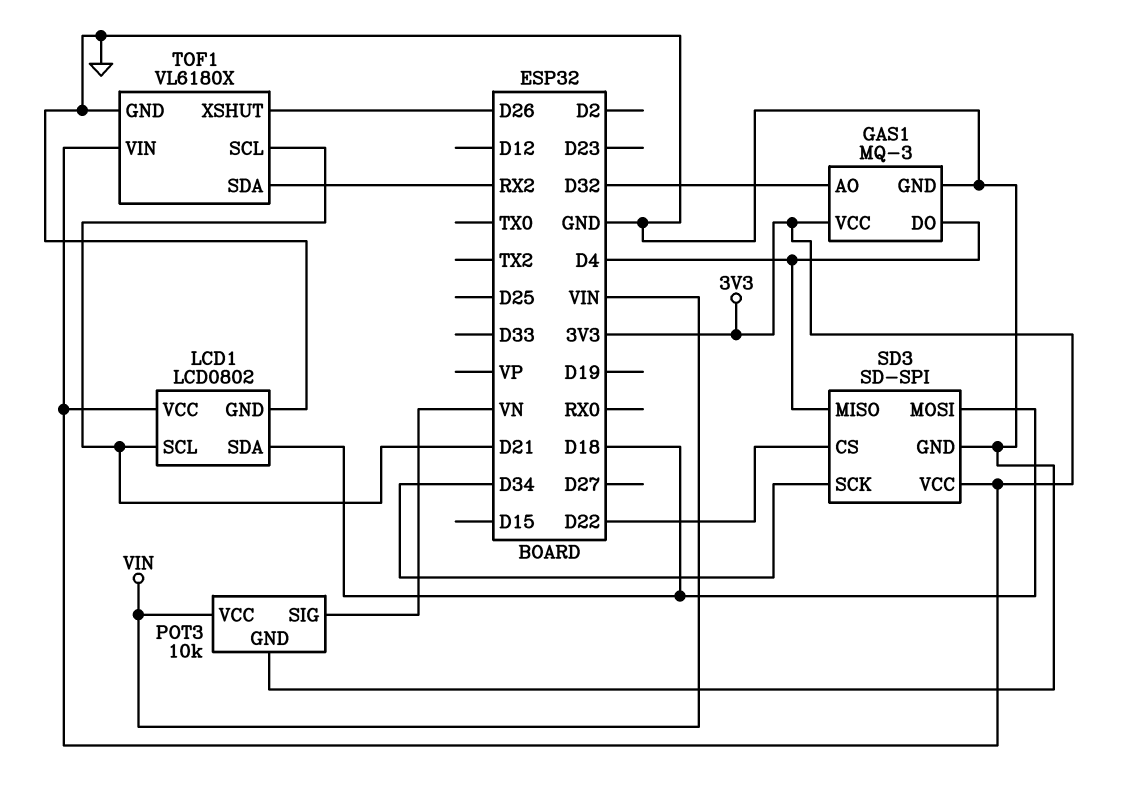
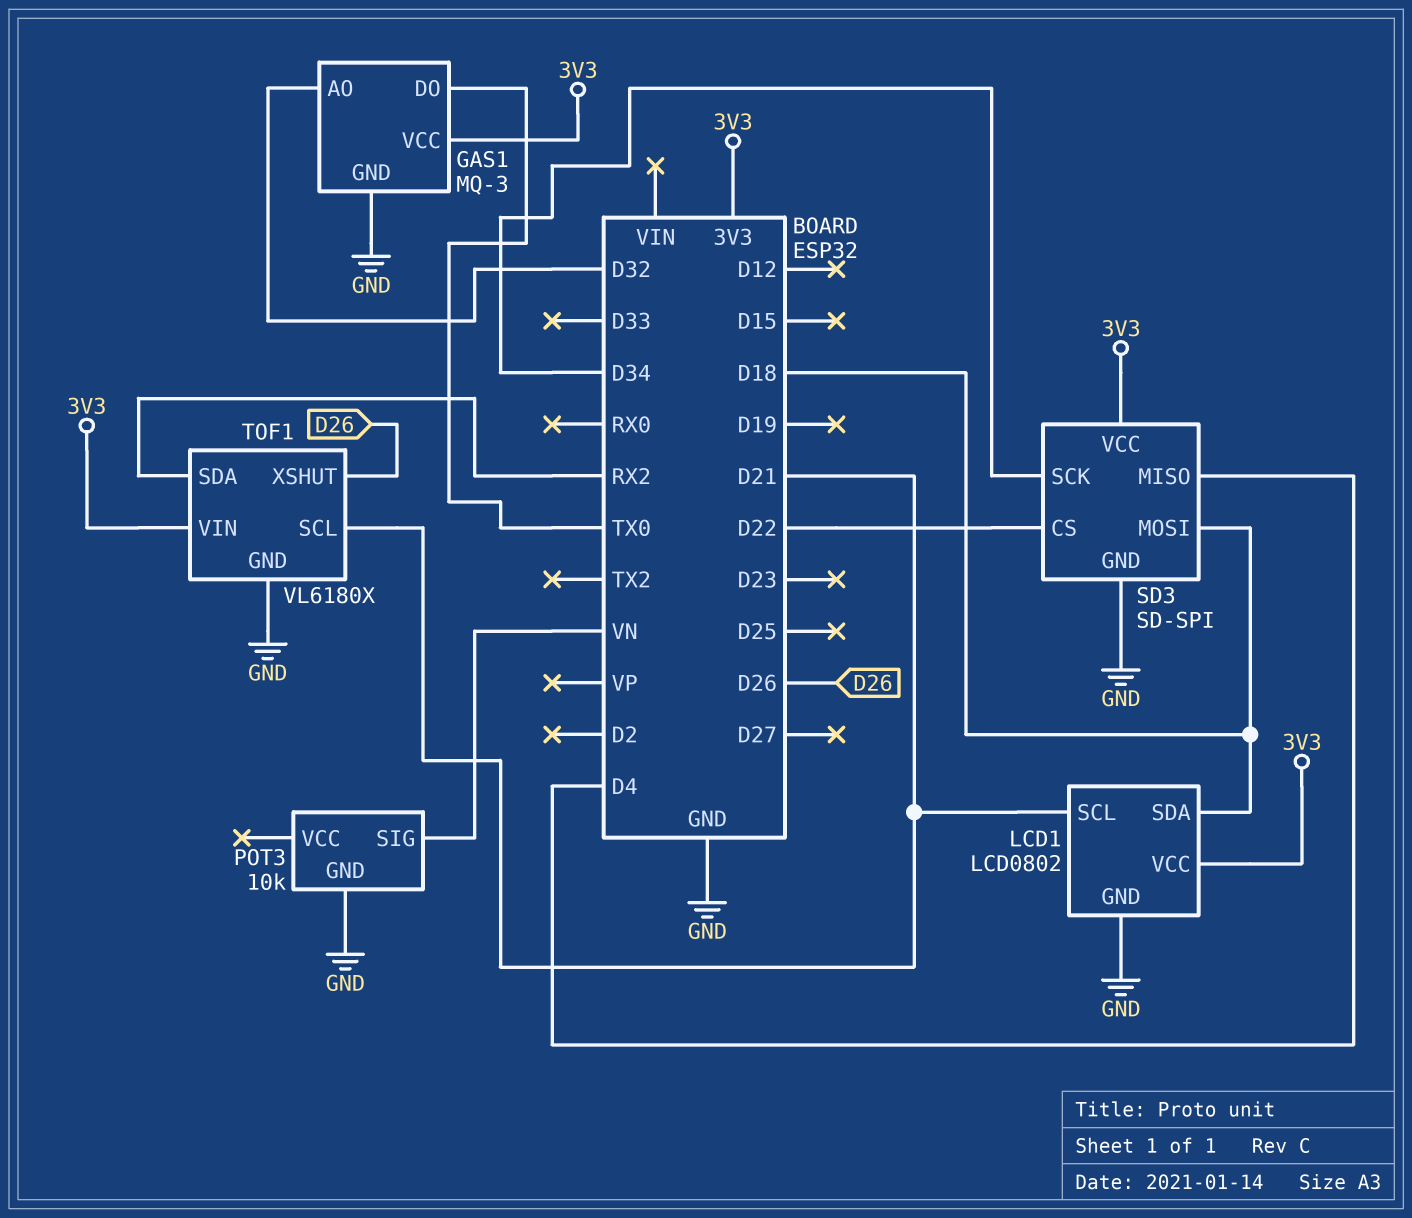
GAS1 pin DO: D4 -> TX0
POT3 pin VCC: VIN -> none

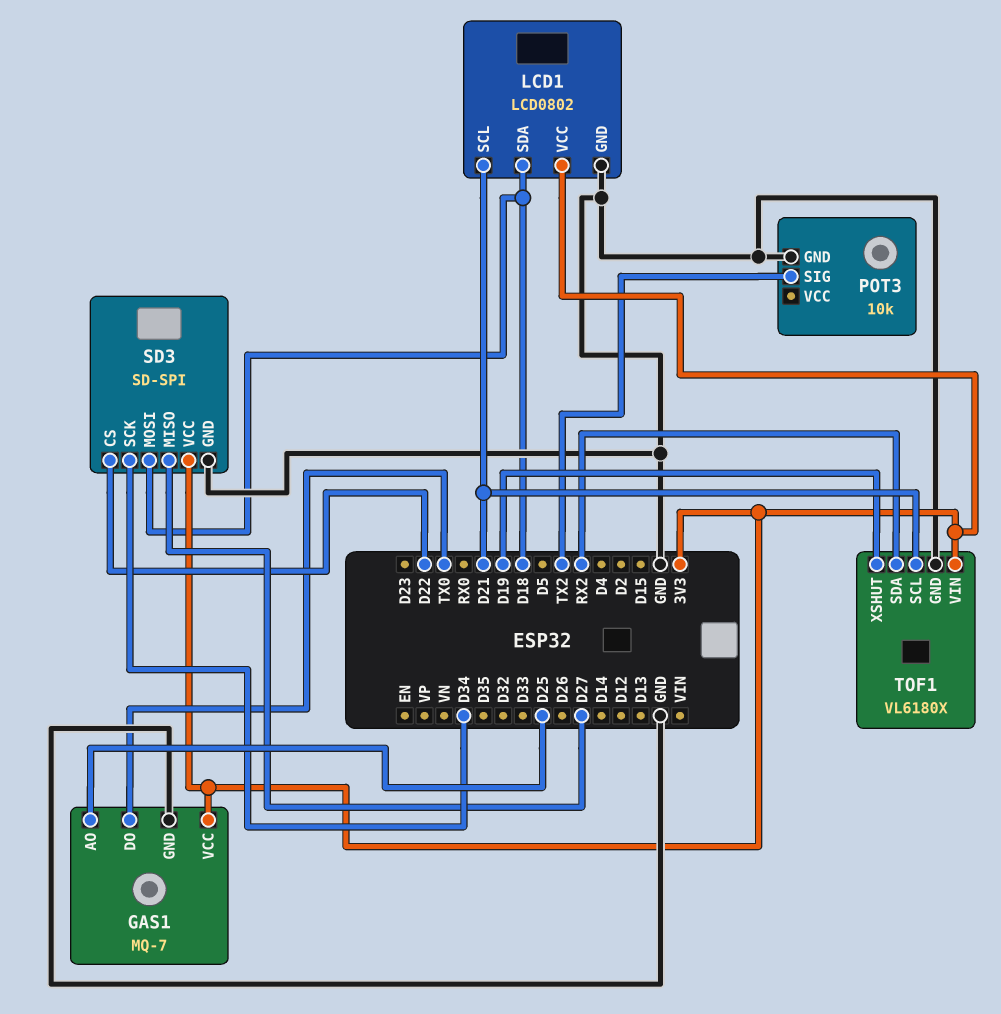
GAS1: MQ-3 -> MQ-7
GAS1 pin AO: D32 -> D25
POT3 pin SIG: VN -> TX2
SD3 pin MISO: D4 -> D27
TOF1 pin XSHUT: D26 -> D19

